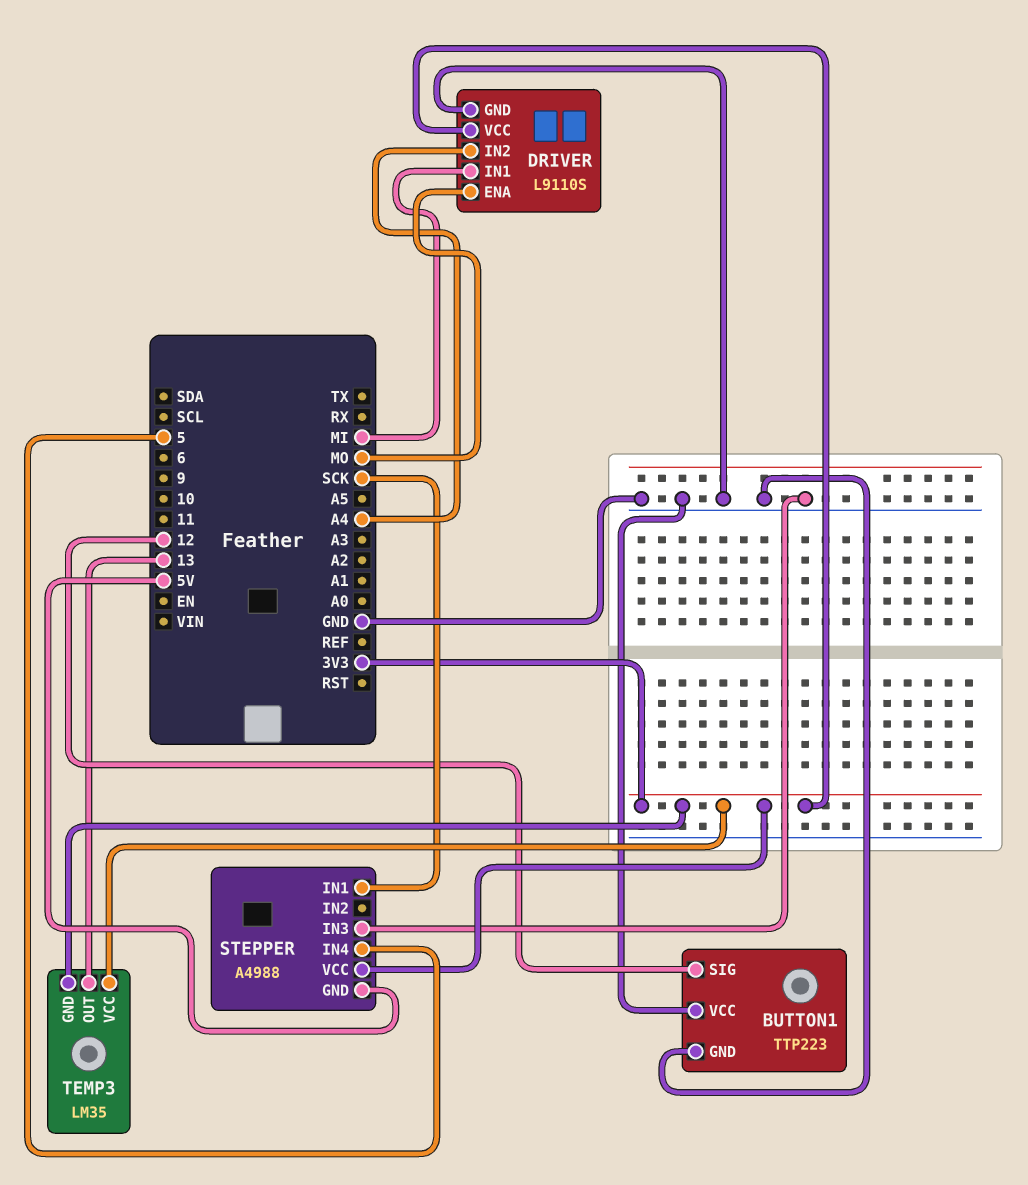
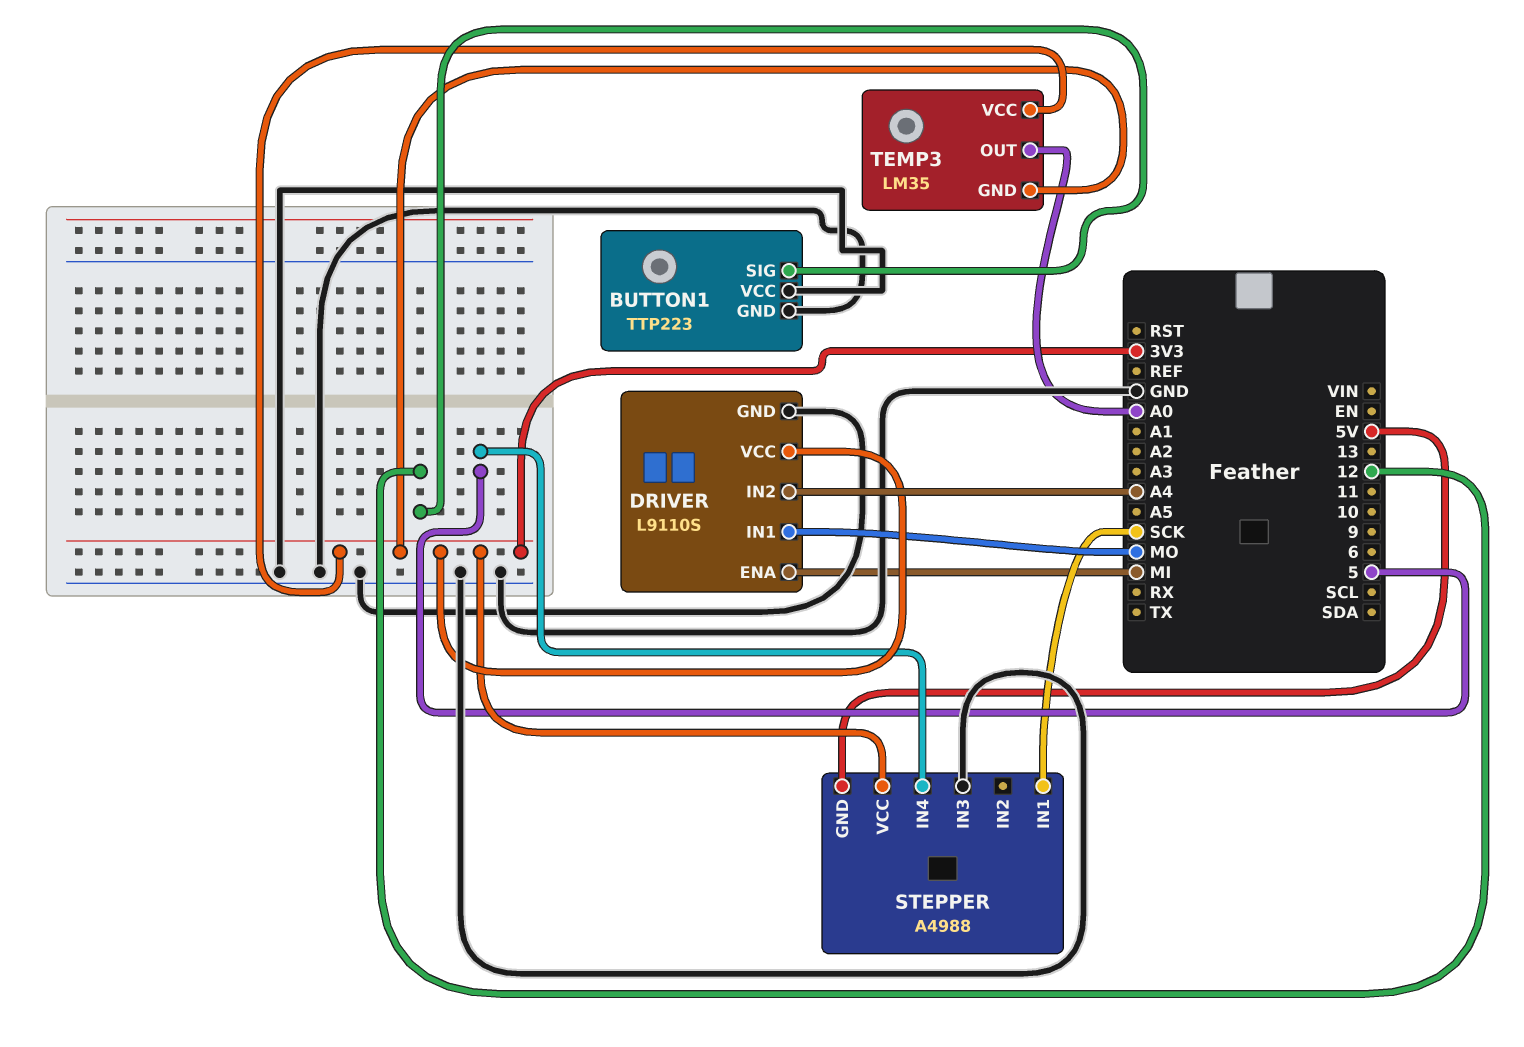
DRIVER pin ENA: MO -> MI
DRIVER pin IN1: MI -> MO
TEMP3 pin OUT: 13 -> A0

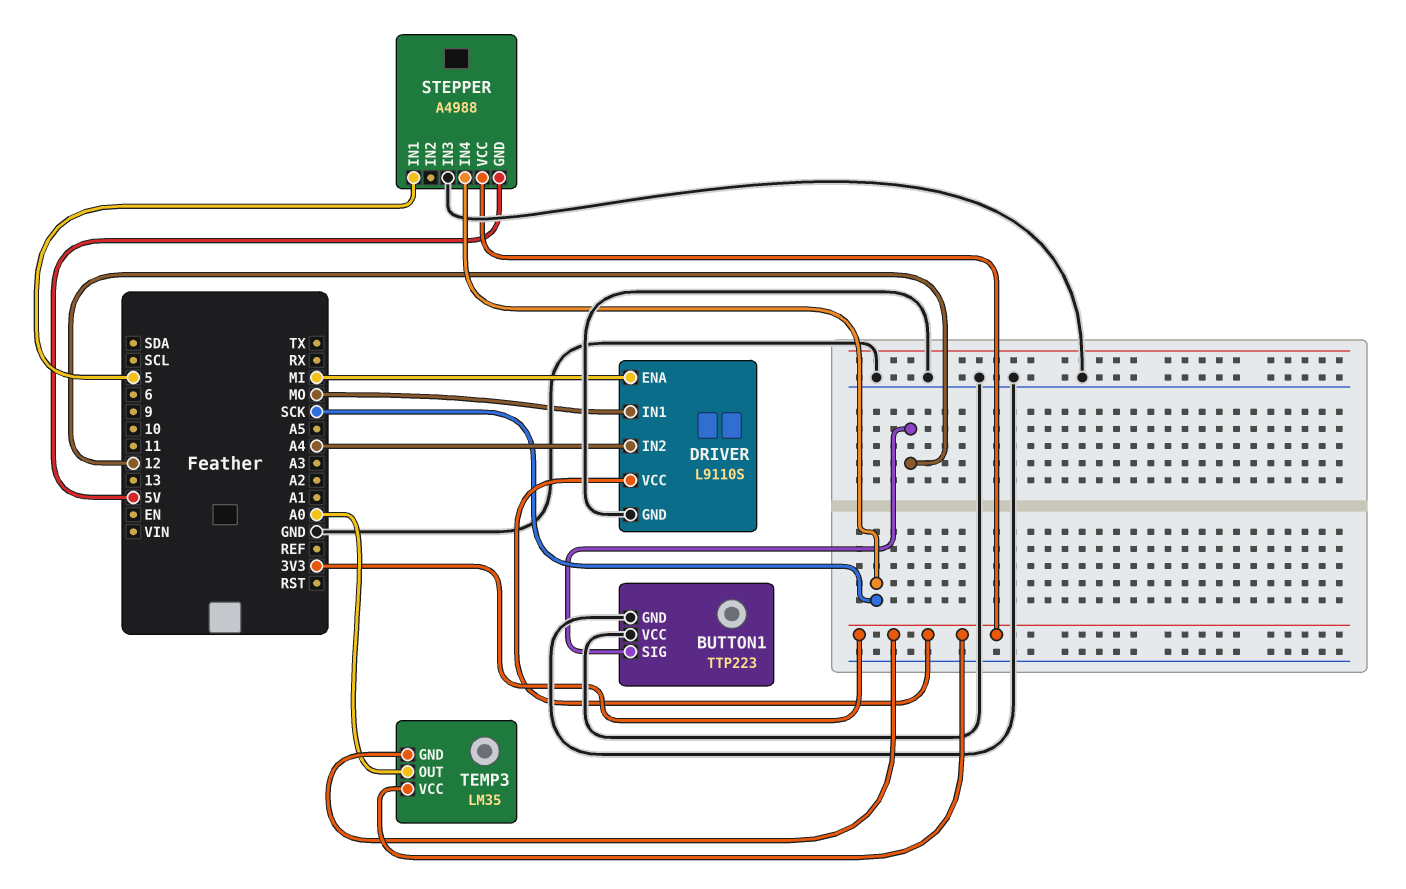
STEPPER pin IN1: SCK -> 5
STEPPER pin IN4: 5 -> SCK

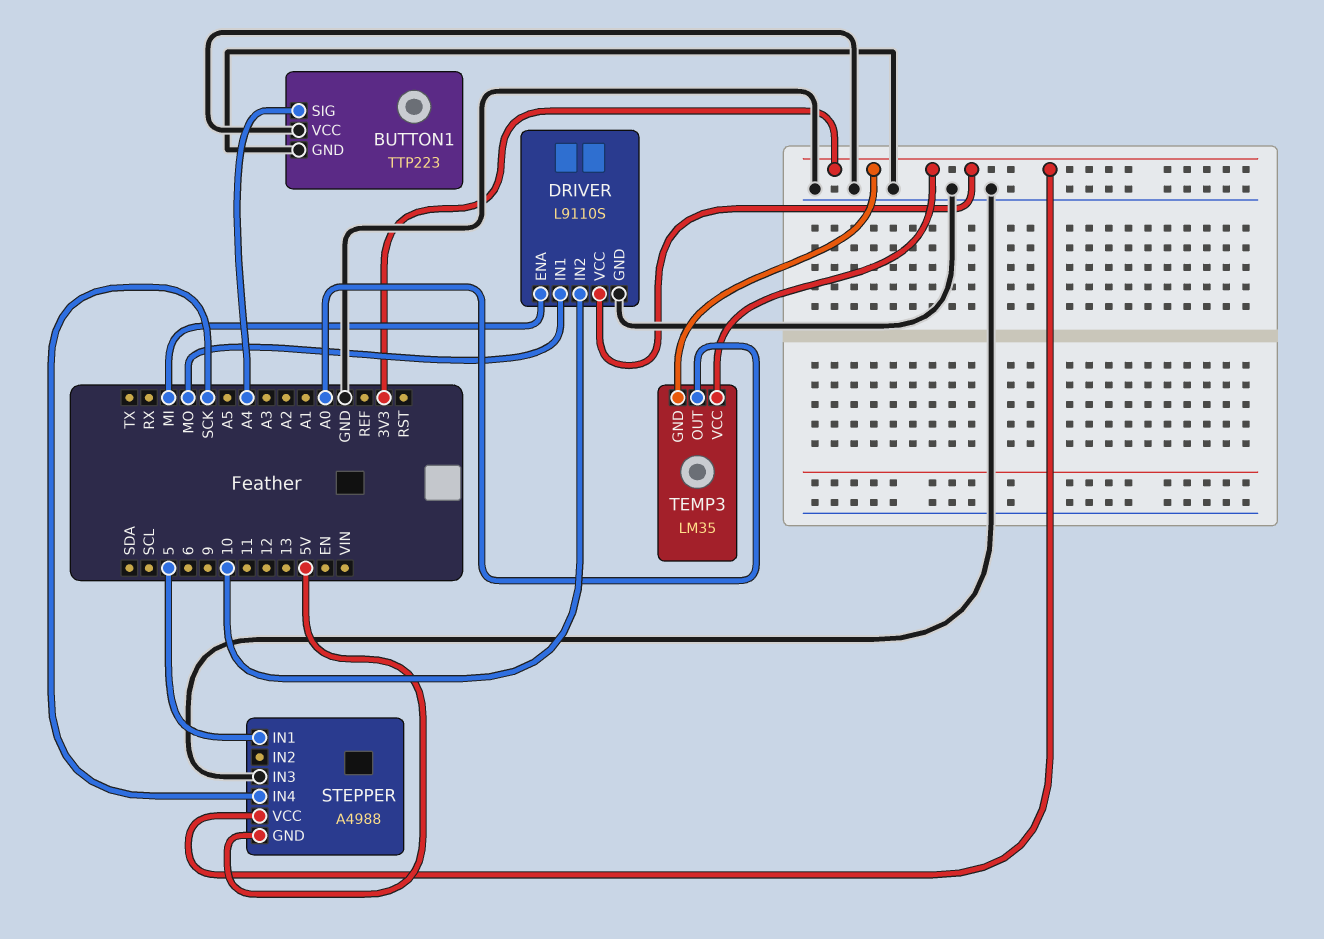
BUTTON1 pin SIG: 12 -> A4
DRIVER pin IN2: A4 -> 10

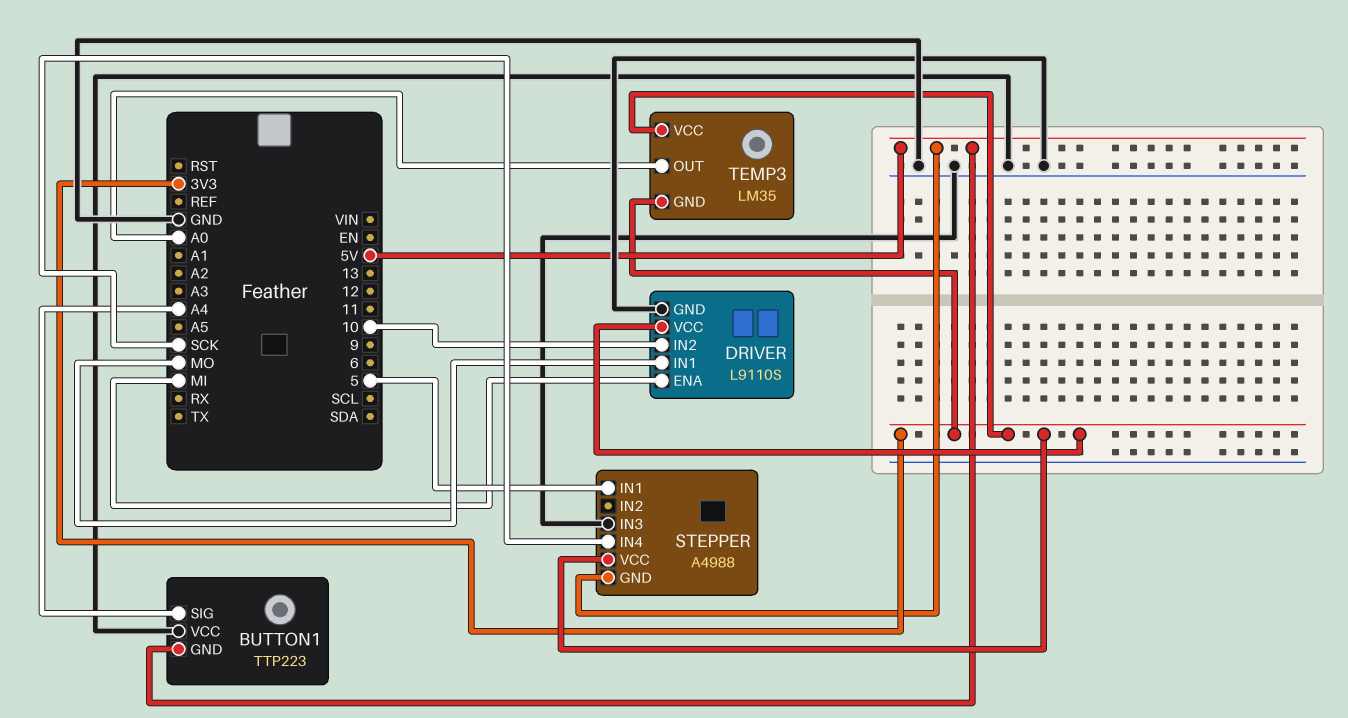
BUTTON1 pin GND: GND -> 5V

